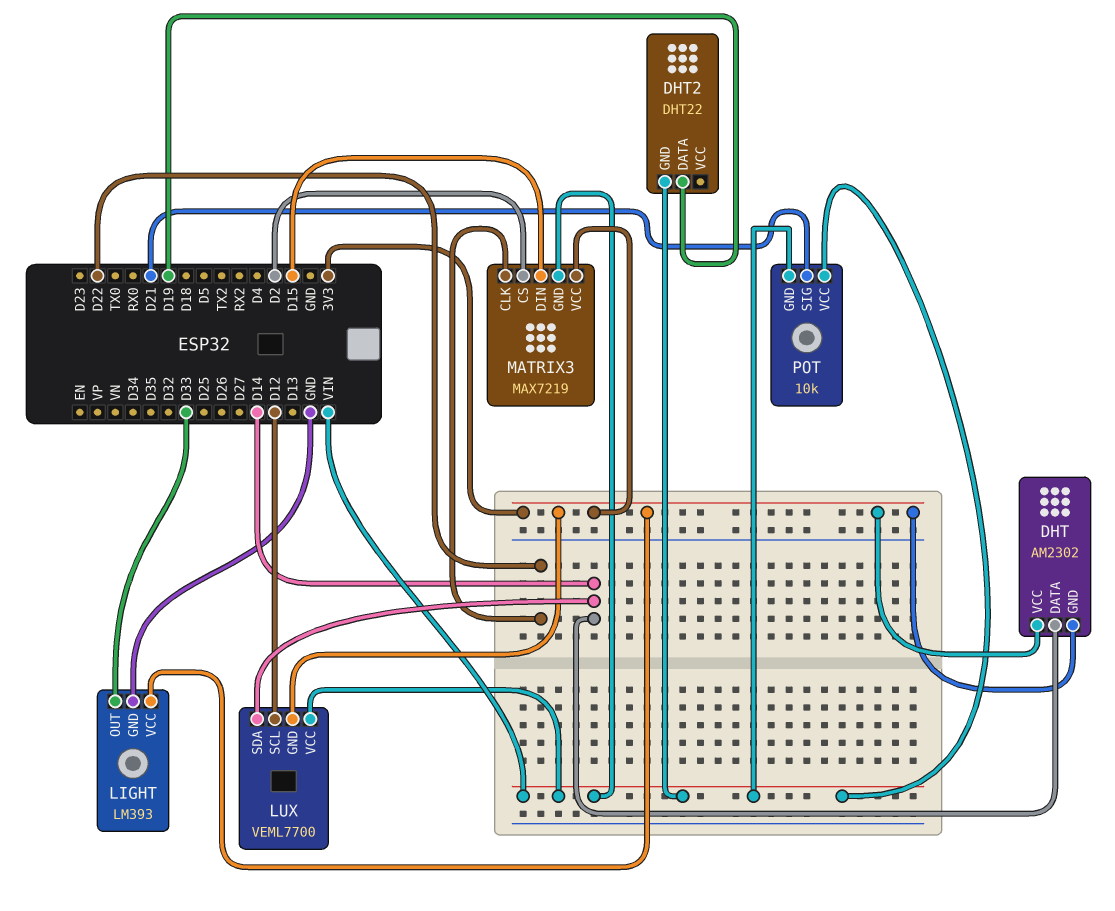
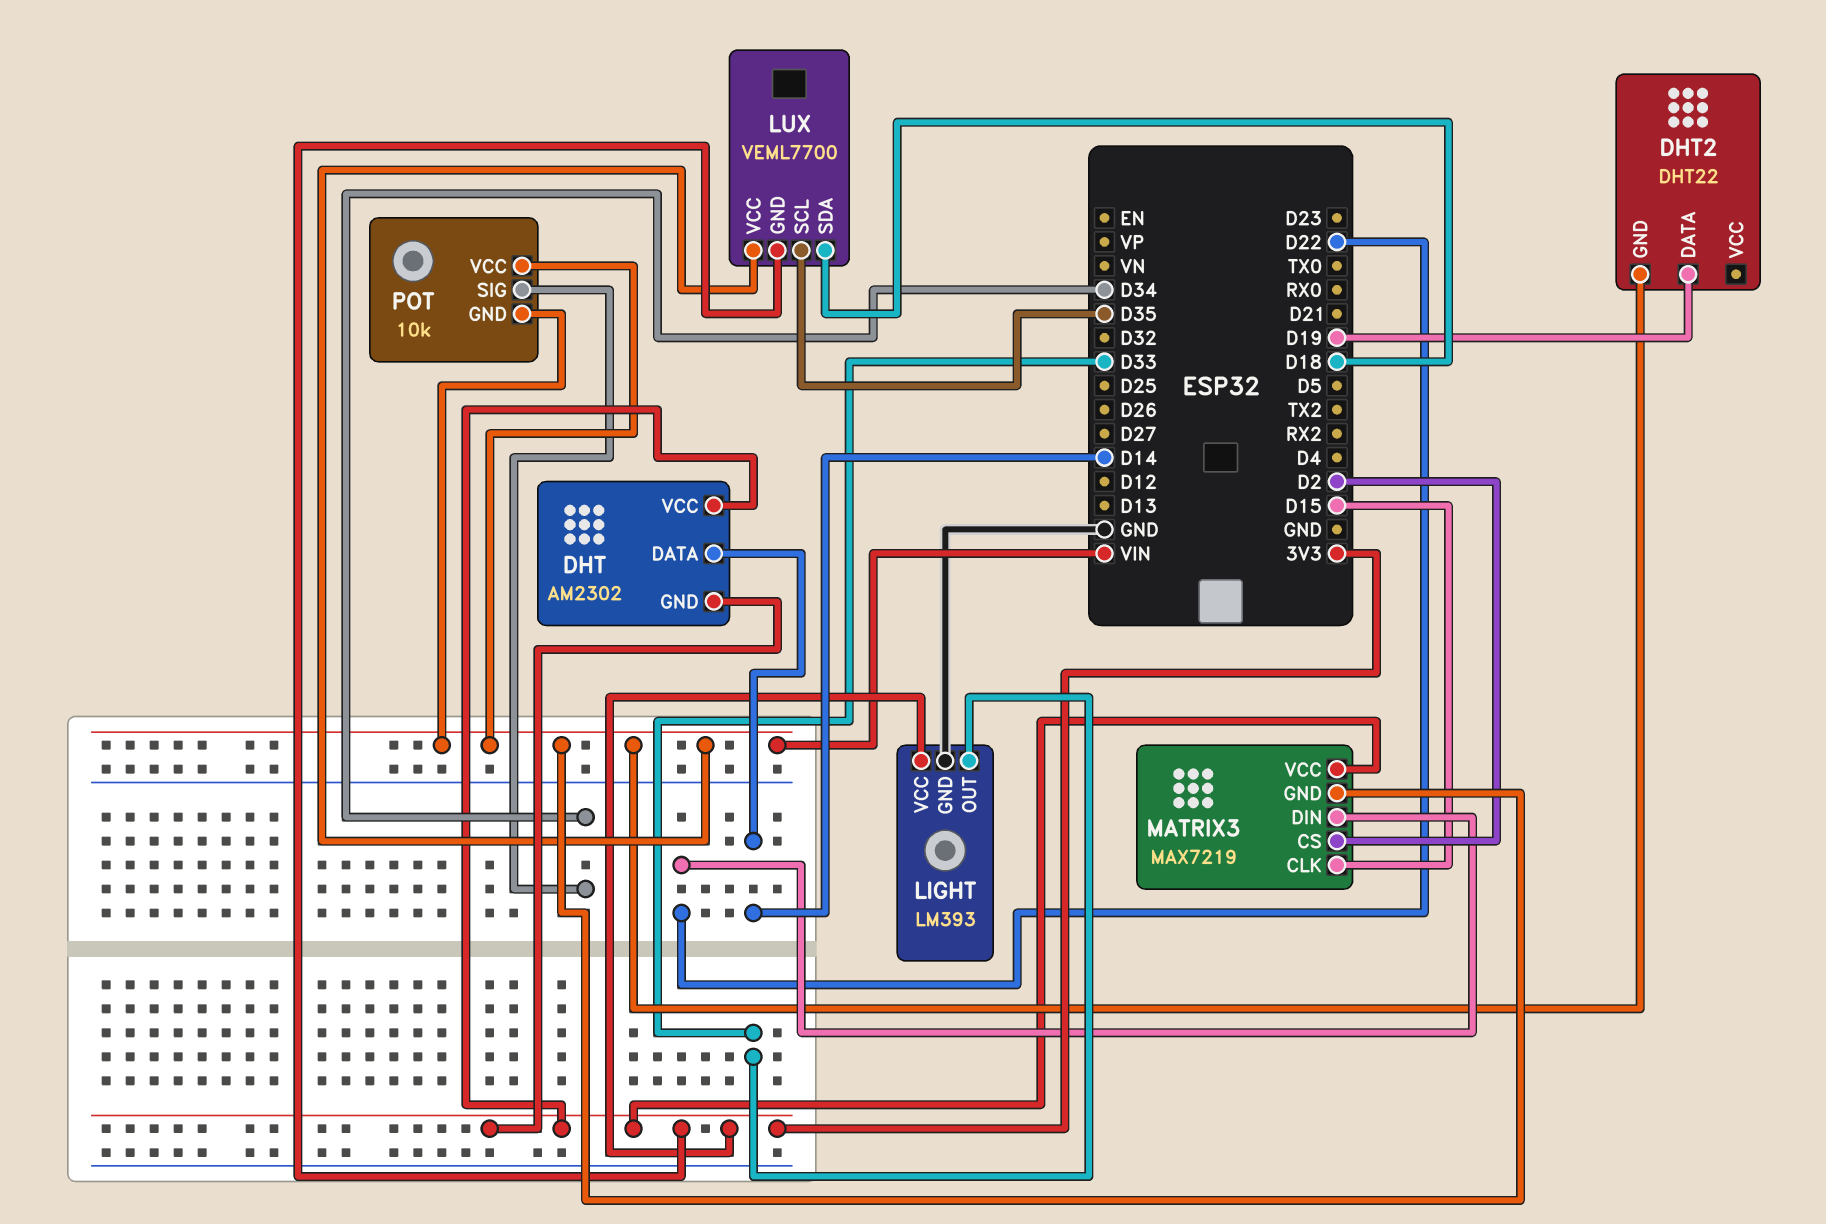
LUX pin SCL: D12 -> D35
LUX pin SDA: D14 -> D18
MATRIX3 pin CLK: D22 -> D15
MATRIX3 pin DIN: D15 -> D22
POT pin SIG: D21 -> D34

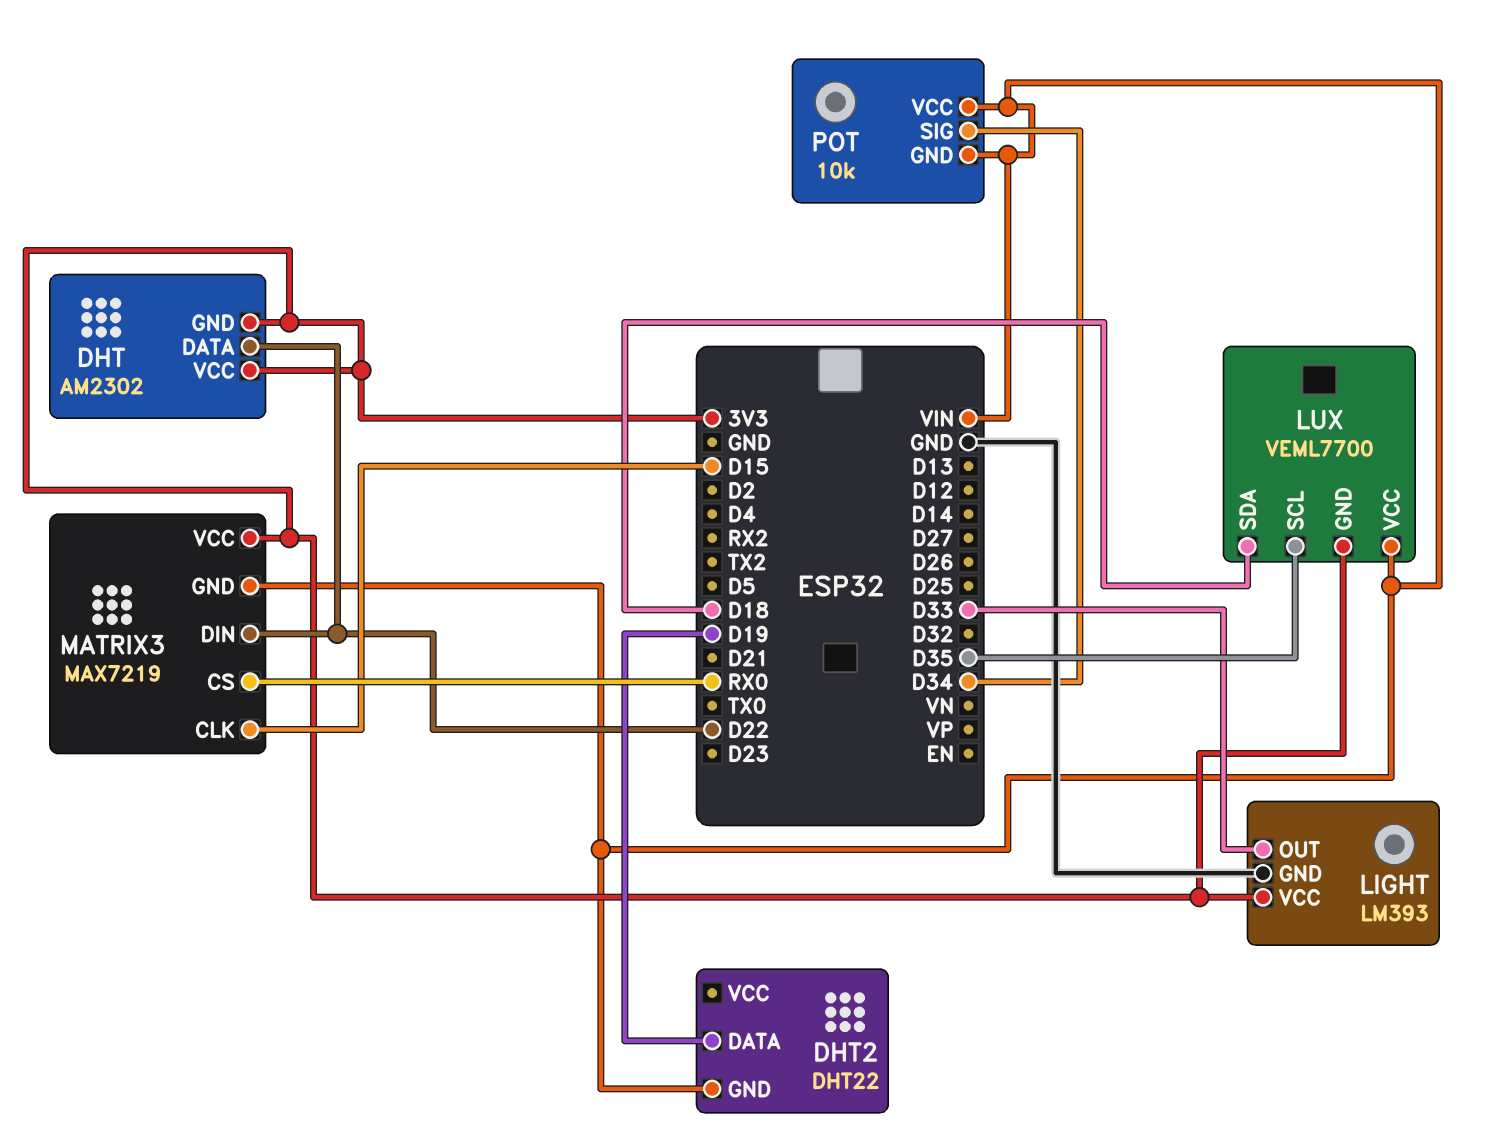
DHT pin DATA: D14 -> D22
MATRIX3 pin CS: D2 -> RX0

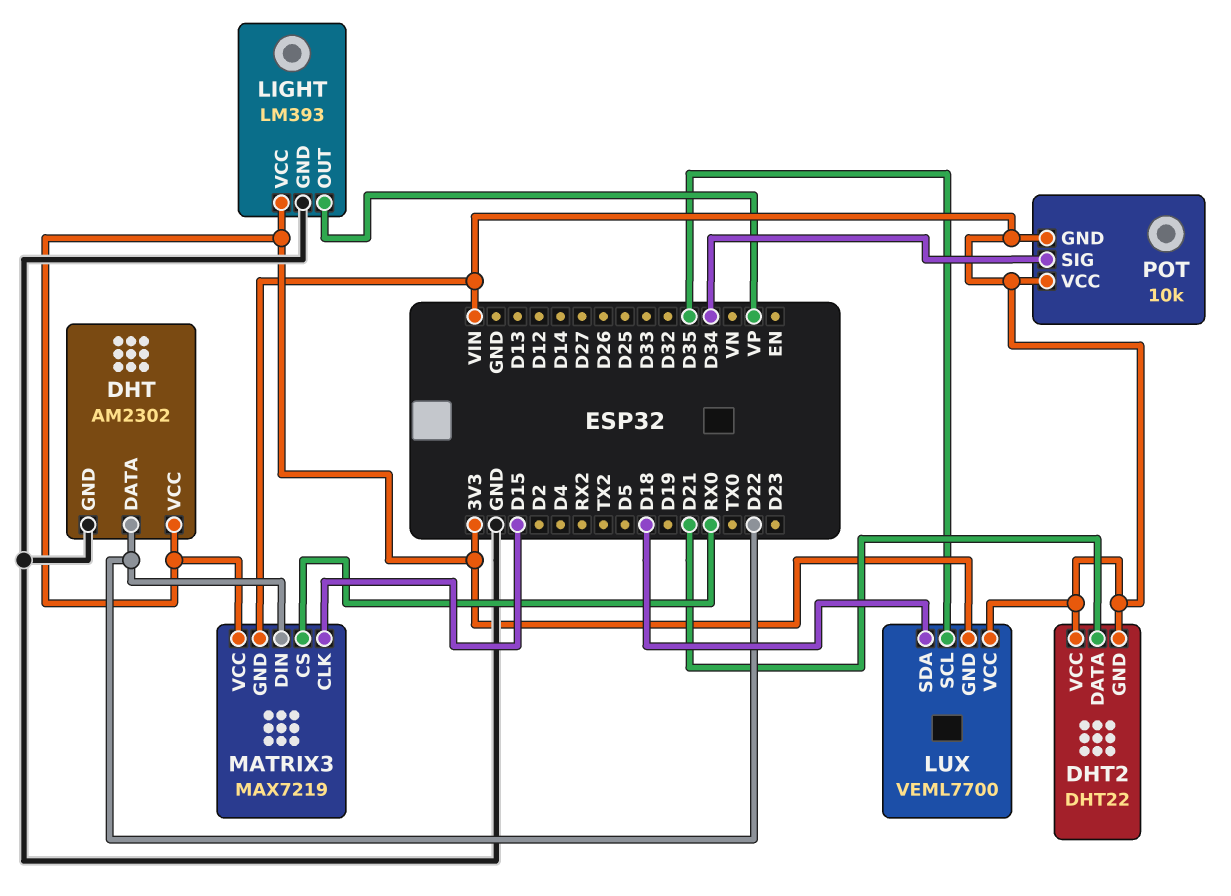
DHT pin GND: 3V3 -> GND
DHT2 pin DATA: D19 -> D21
DHT2 pin VCC: none -> VIN
LIGHT pin OUT: D33 -> VP

